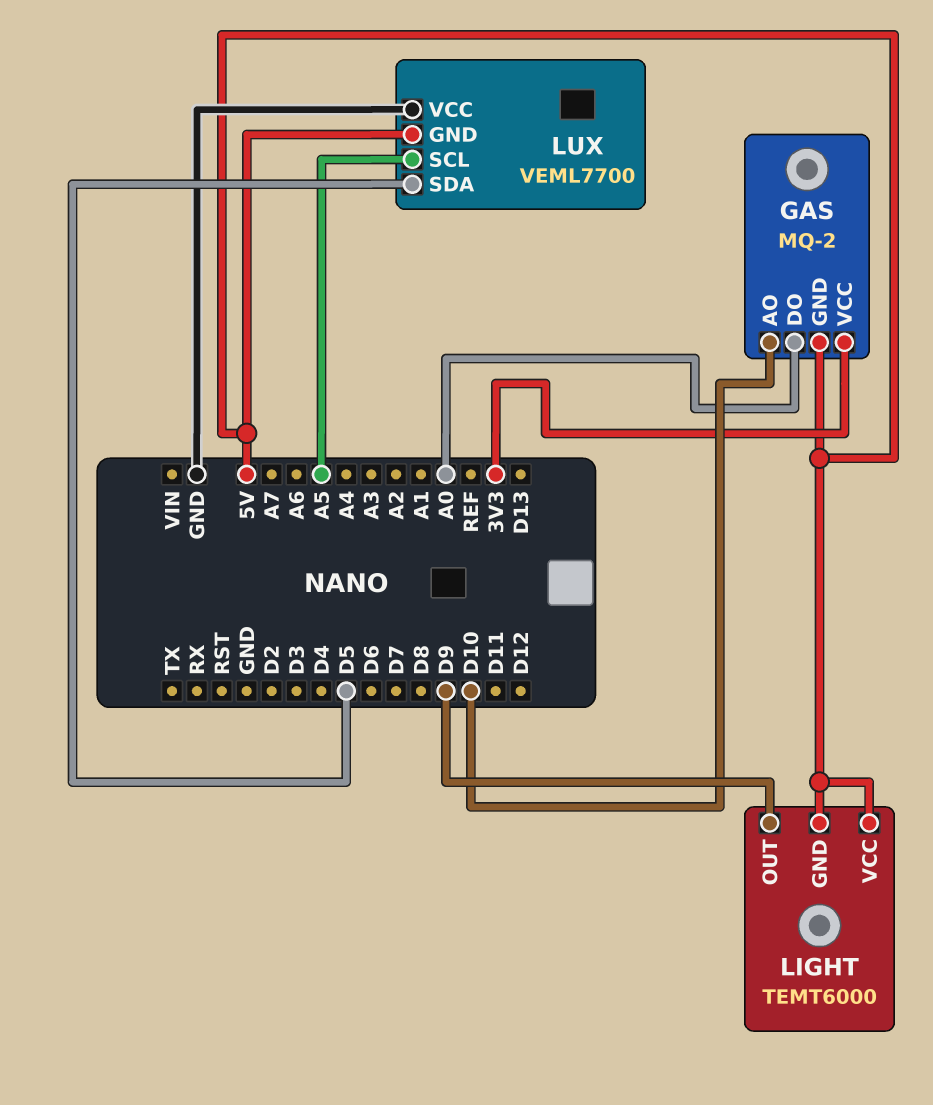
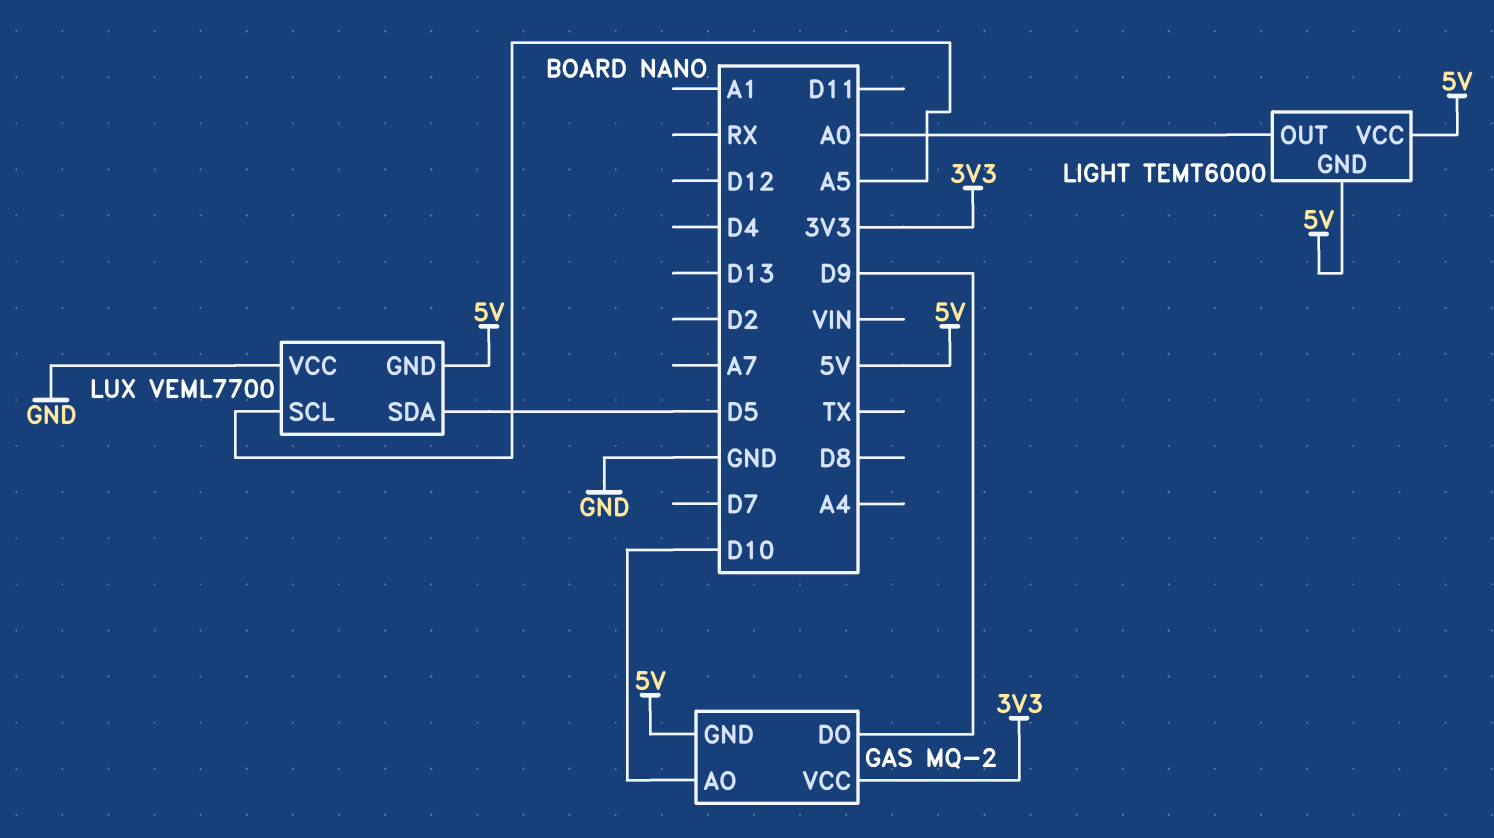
GAS pin DO: A0 -> D9
LIGHT pin OUT: D9 -> A0

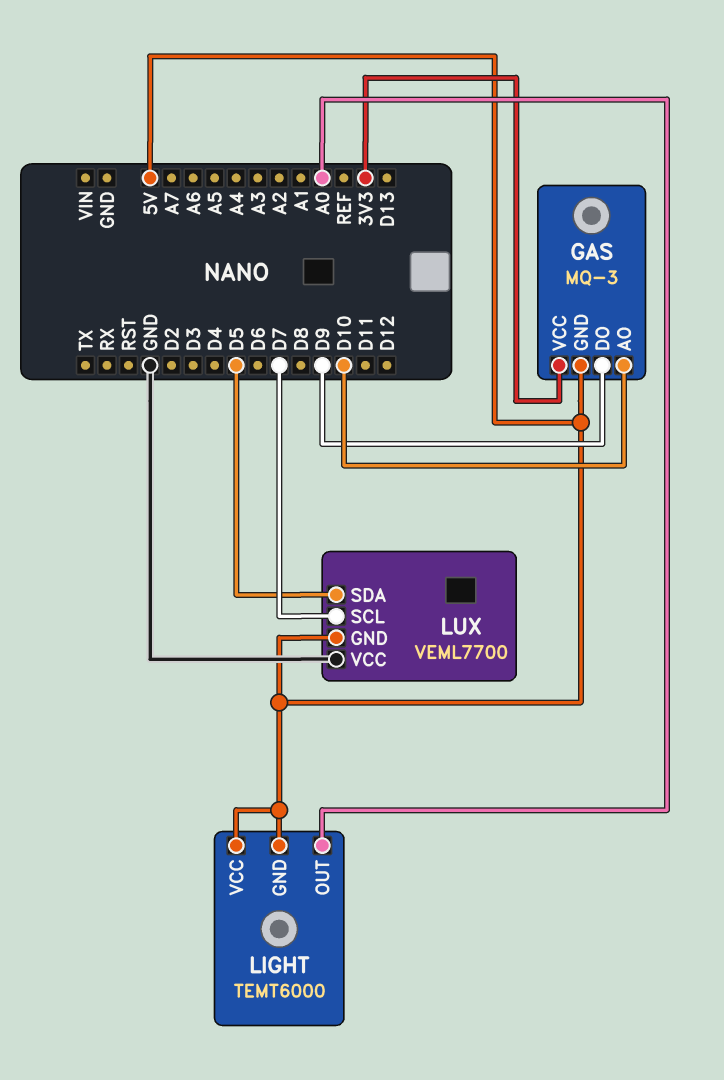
GAS: MQ-2 -> MQ-3
LUX pin SCL: A5 -> D7

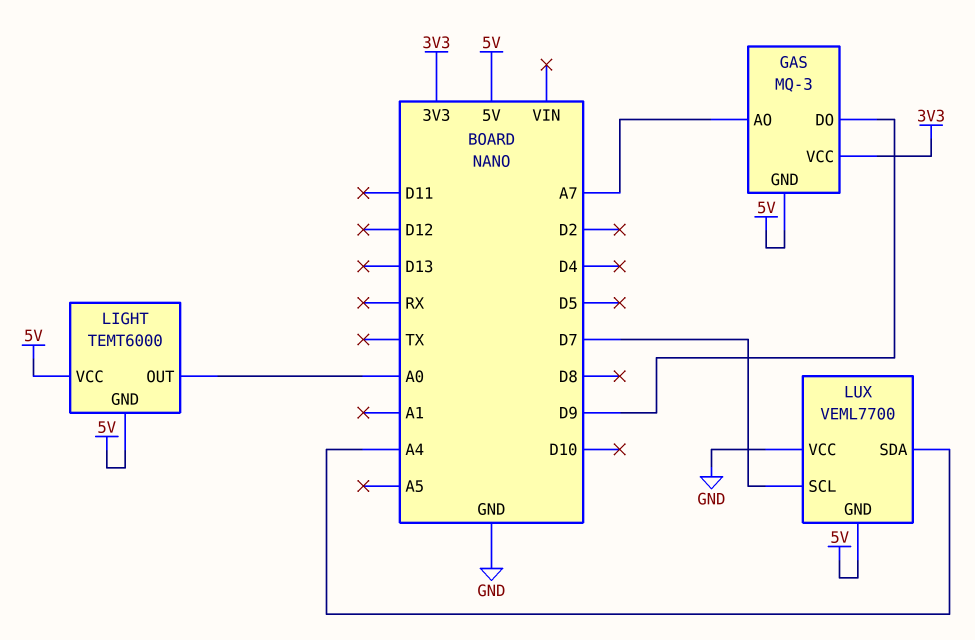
GAS pin AO: D10 -> A7
LUX pin SDA: D5 -> A4

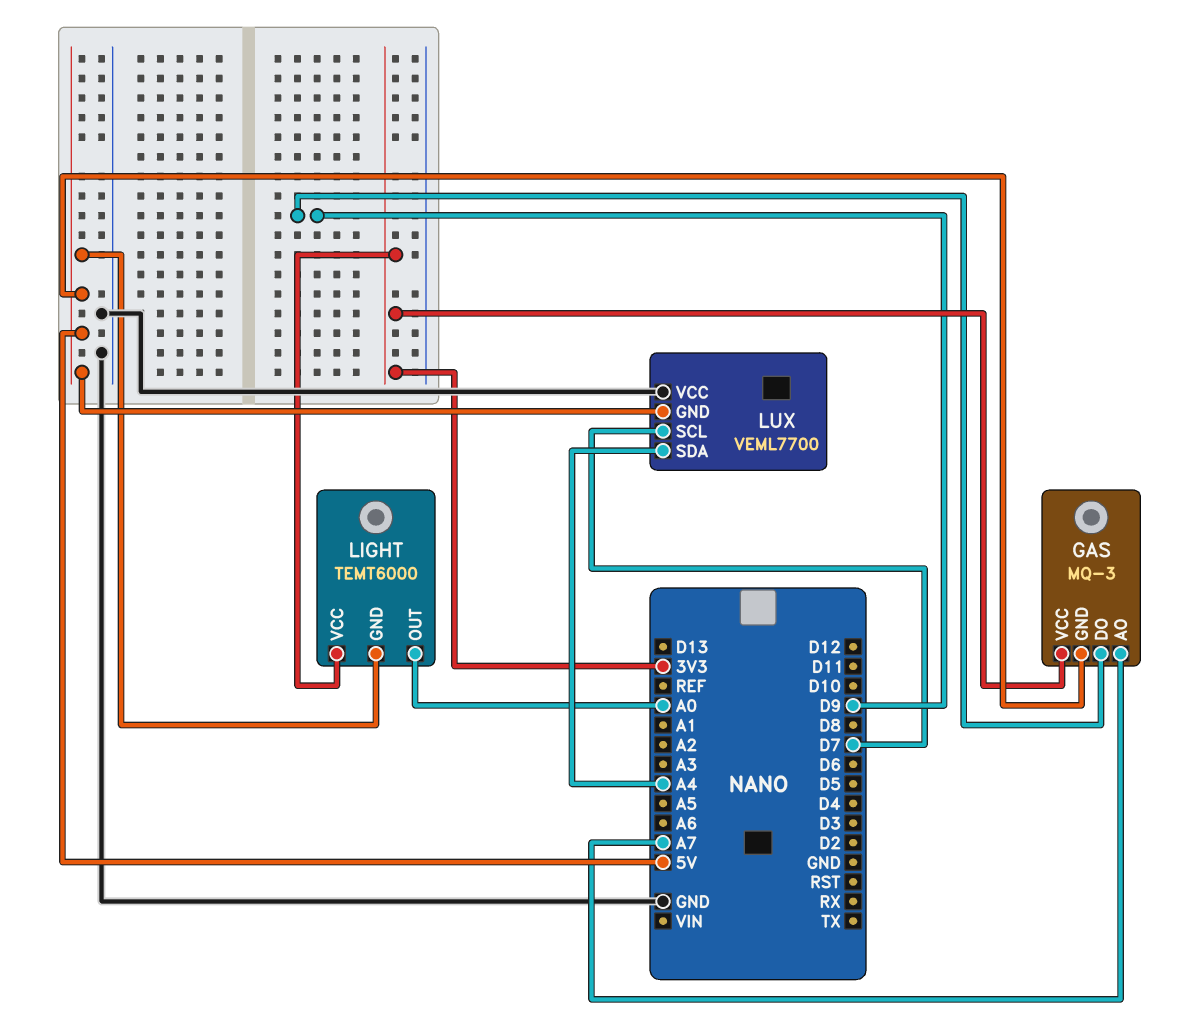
LIGHT pin VCC: 5V -> 3V3

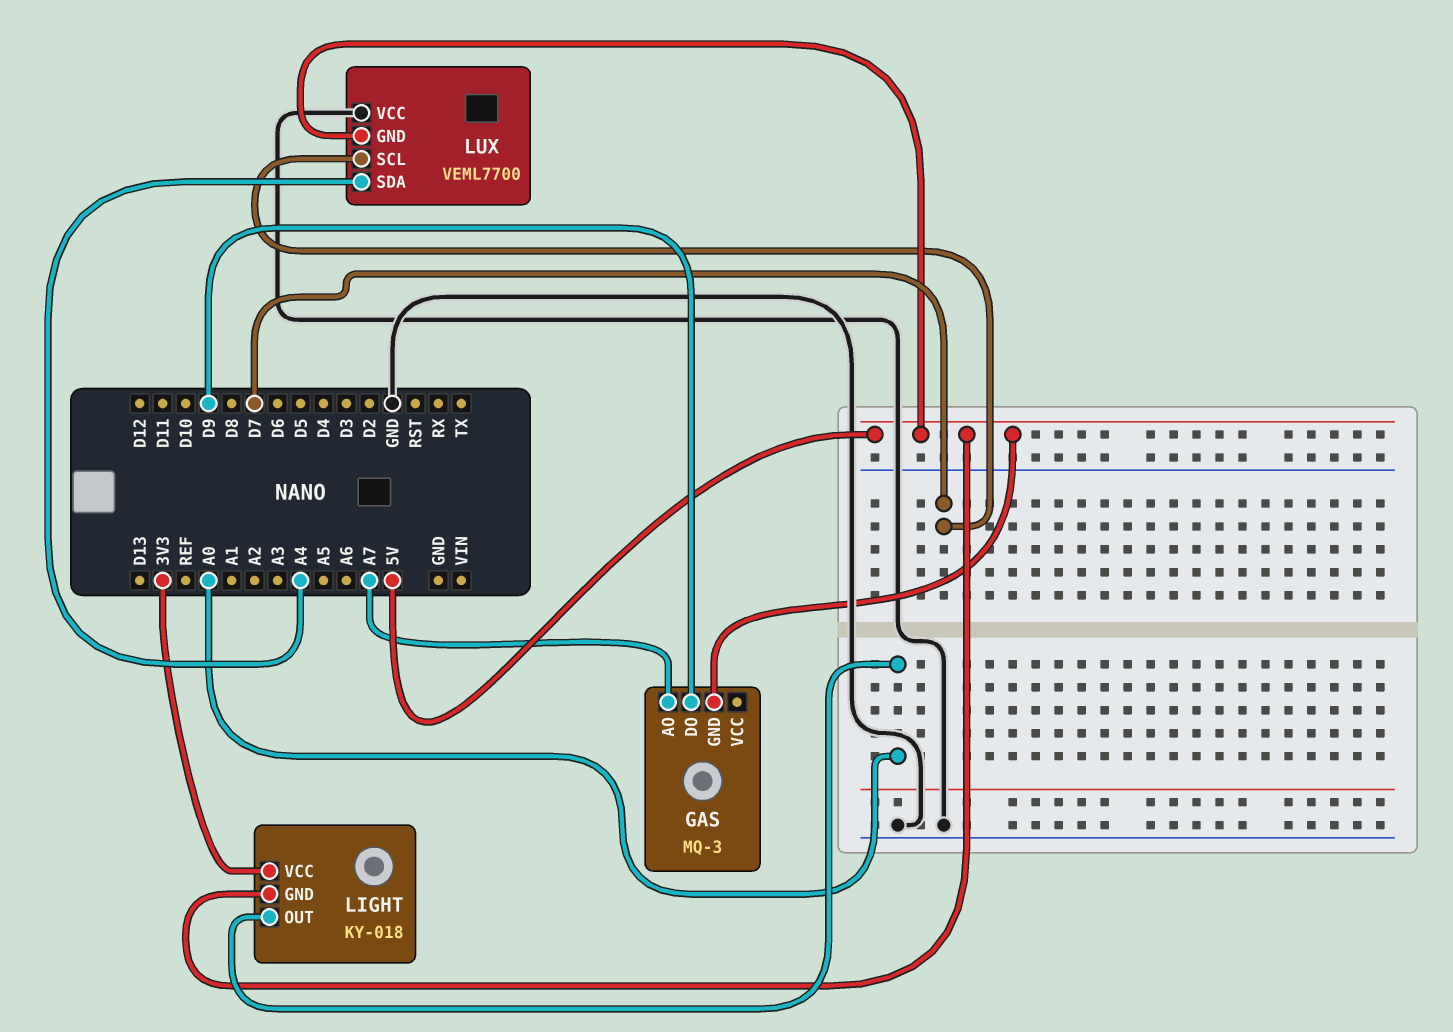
GAS pin VCC: 3V3 -> none
LIGHT: TEMT6000 -> KY-018

